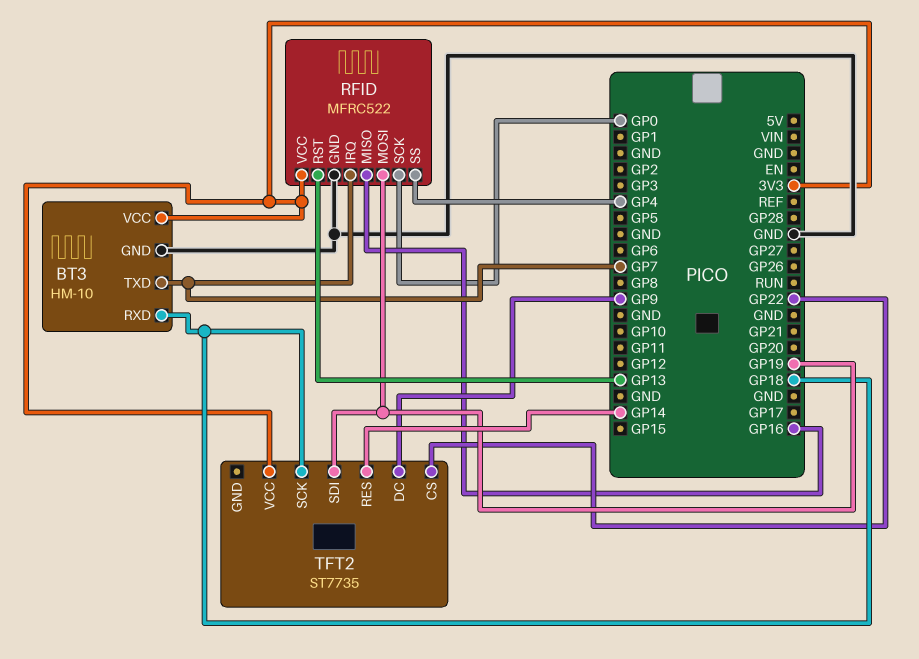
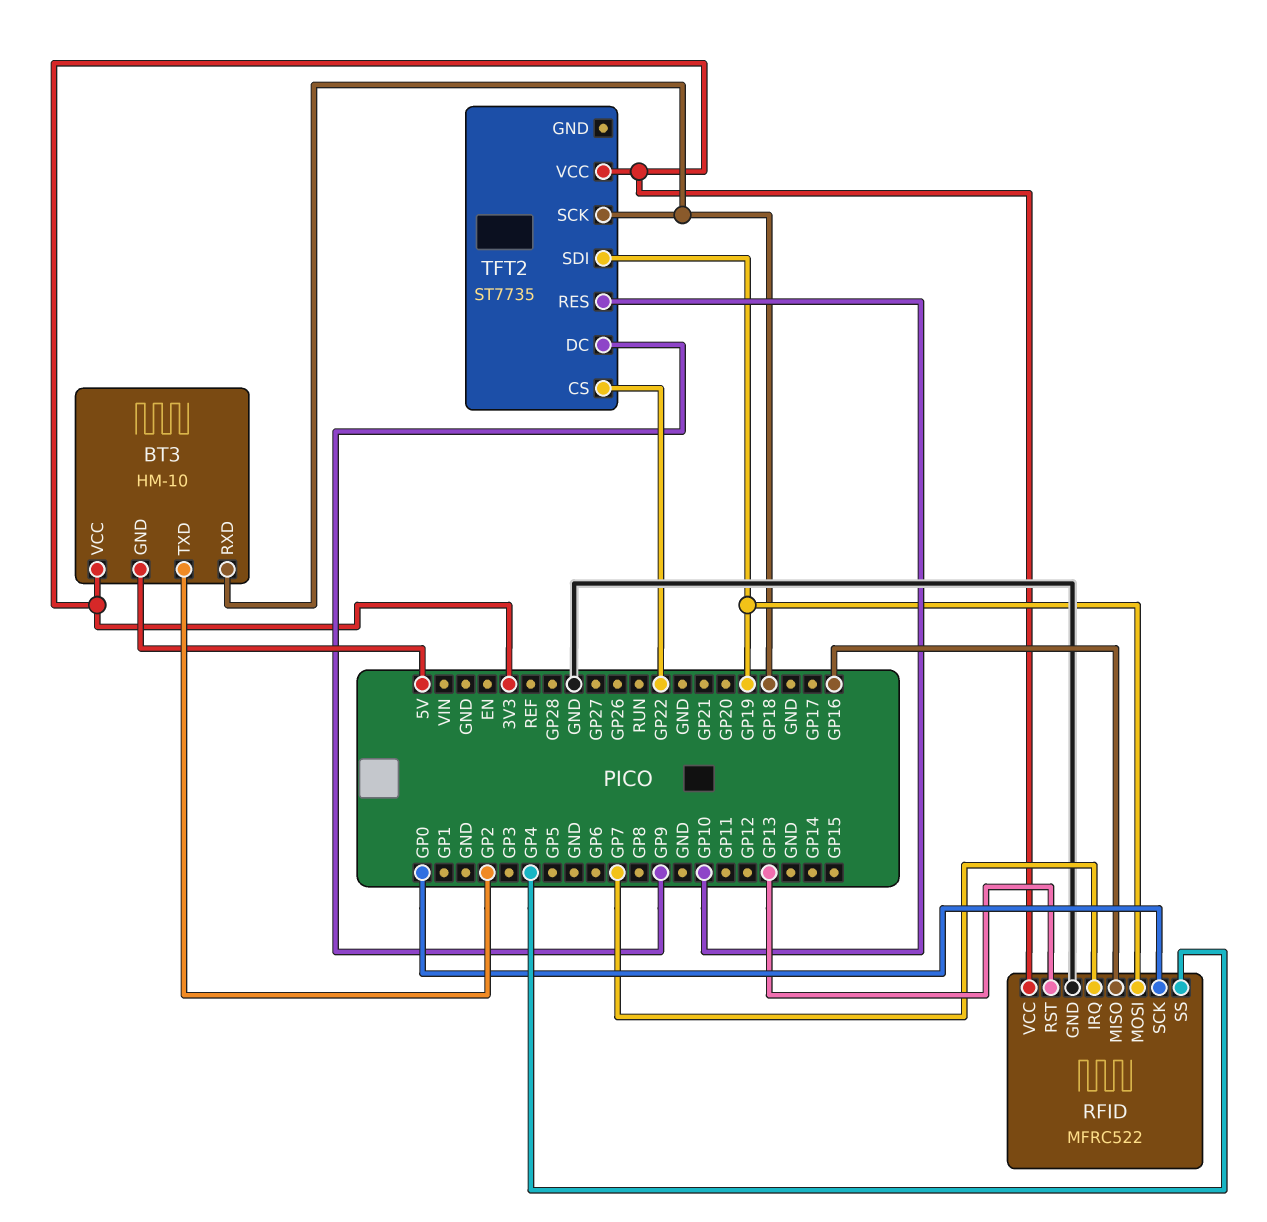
BT3 pin GND: GND -> 5V
BT3 pin TXD: GP7 -> GP2
TFT2 pin RES: GP14 -> GP10

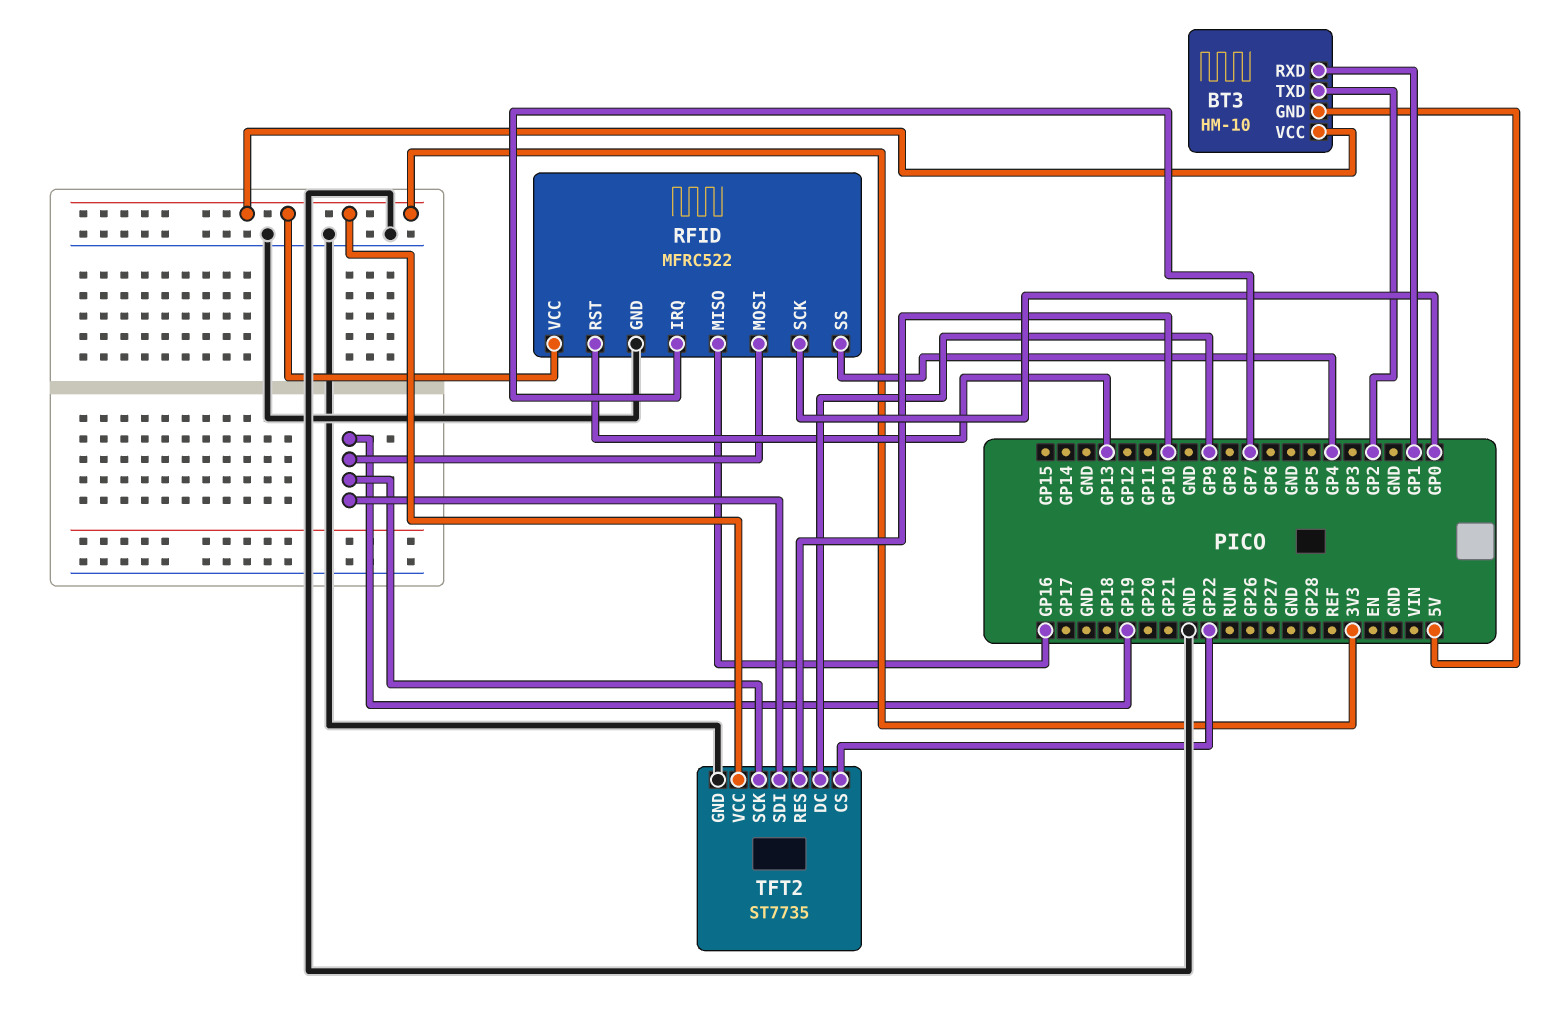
BT3 pin RXD: GP18 -> GP1
TFT2 pin GND: none -> GND
TFT2 pin SCK: GP18 -> GP19

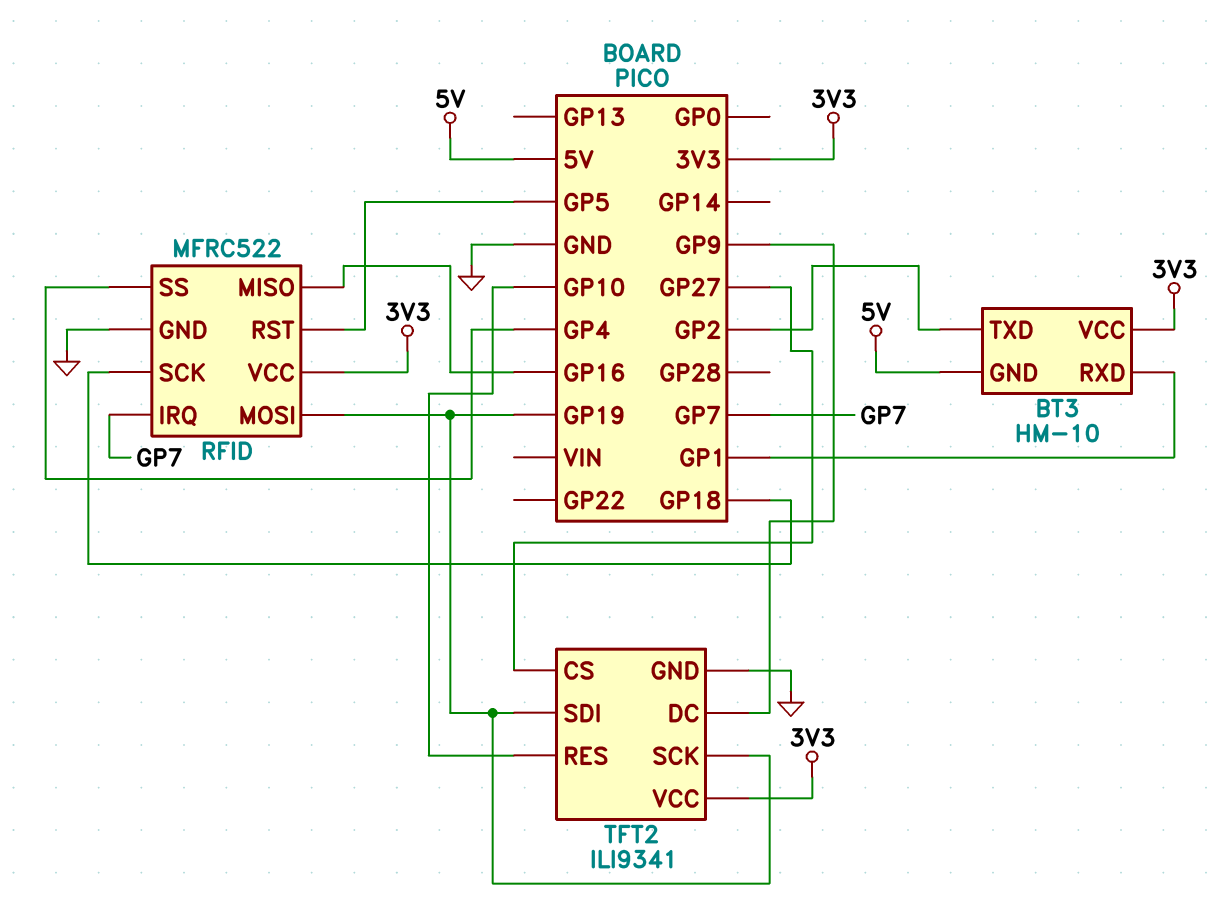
RFID pin RST: GP13 -> GP5
RFID pin SCK: GP0 -> GP18
TFT2: ST7735 -> ILI9341
TFT2 pin CS: GP22 -> GP27

